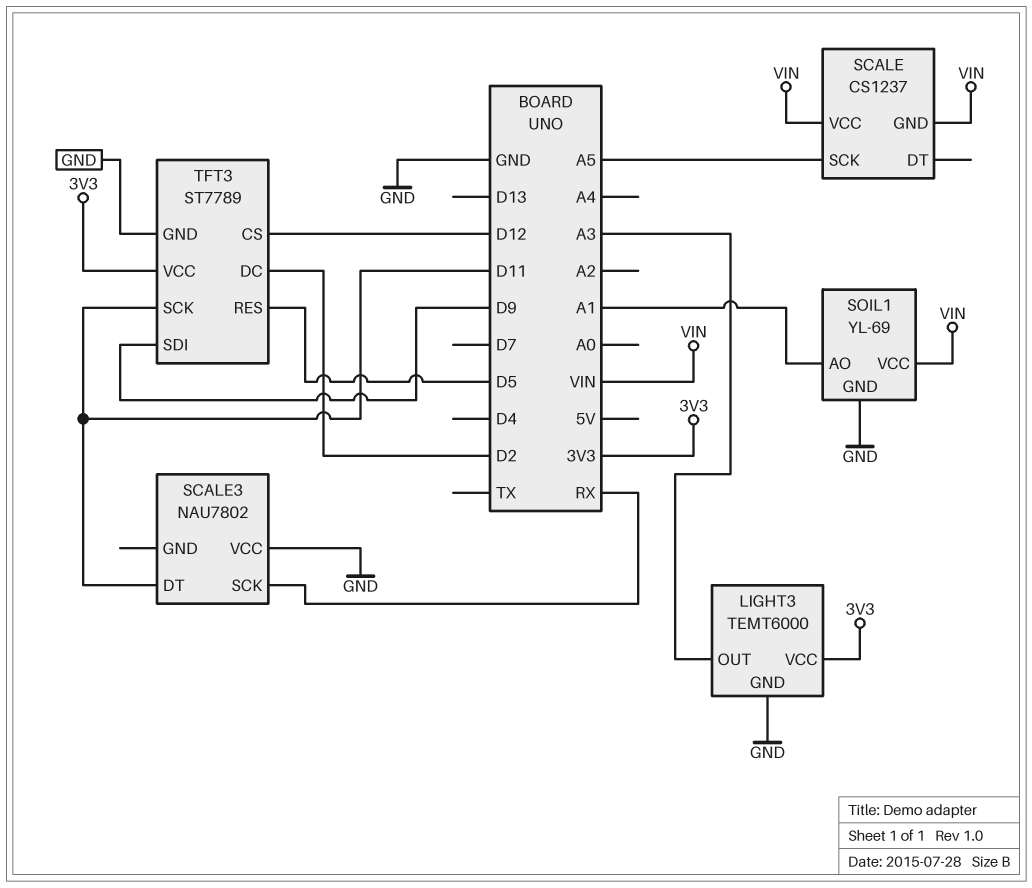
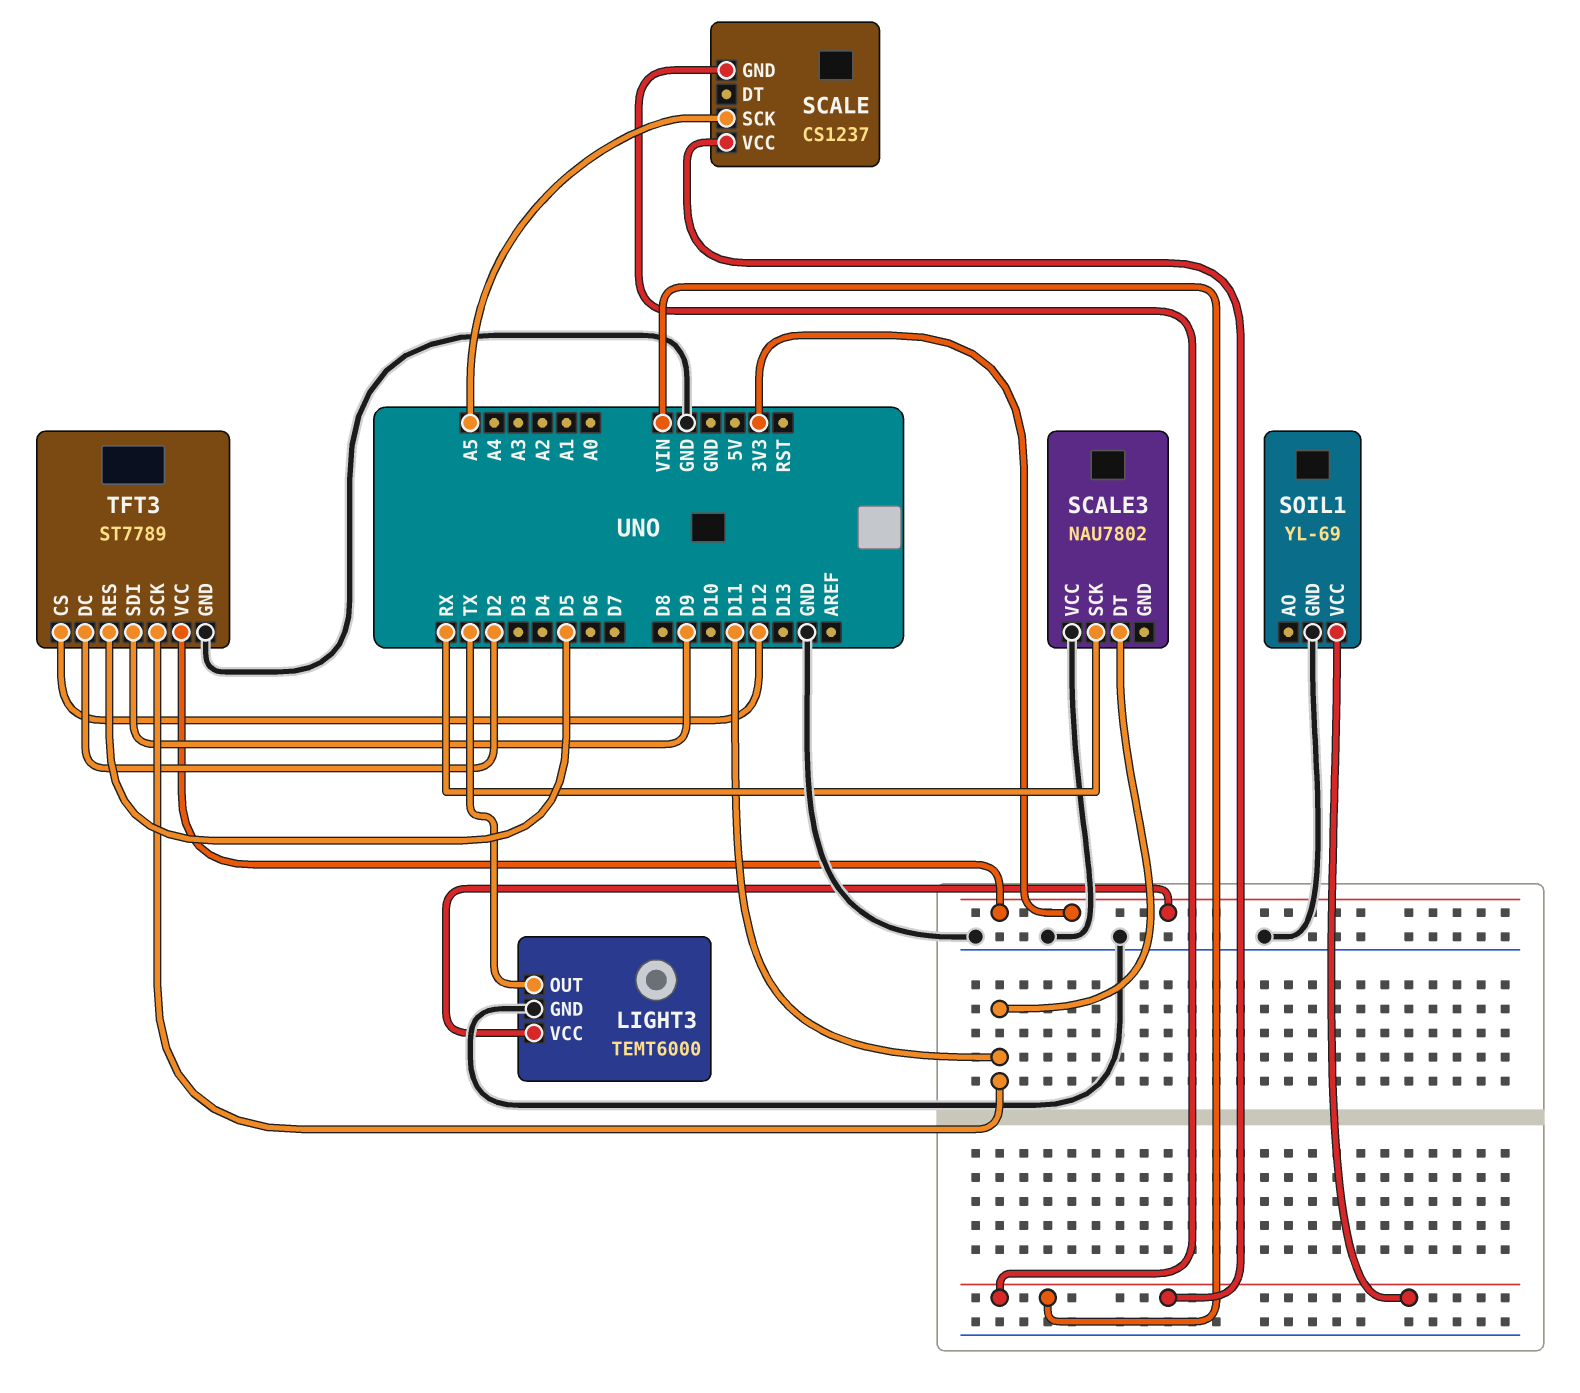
LIGHT3 pin OUT: A3 -> TX
SOIL1 pin AO: A1 -> none

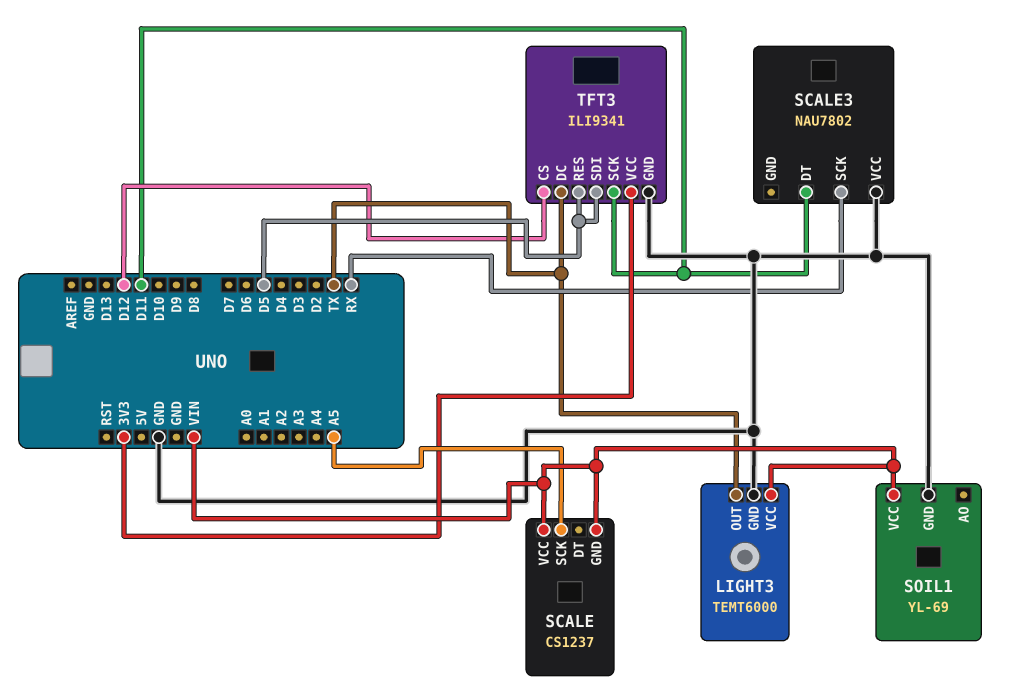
LIGHT3 pin VCC: 3V3 -> VIN
TFT3: ST7789 -> ILI9341
TFT3 pin DC: D2 -> TX
TFT3 pin SDI: D9 -> D5

